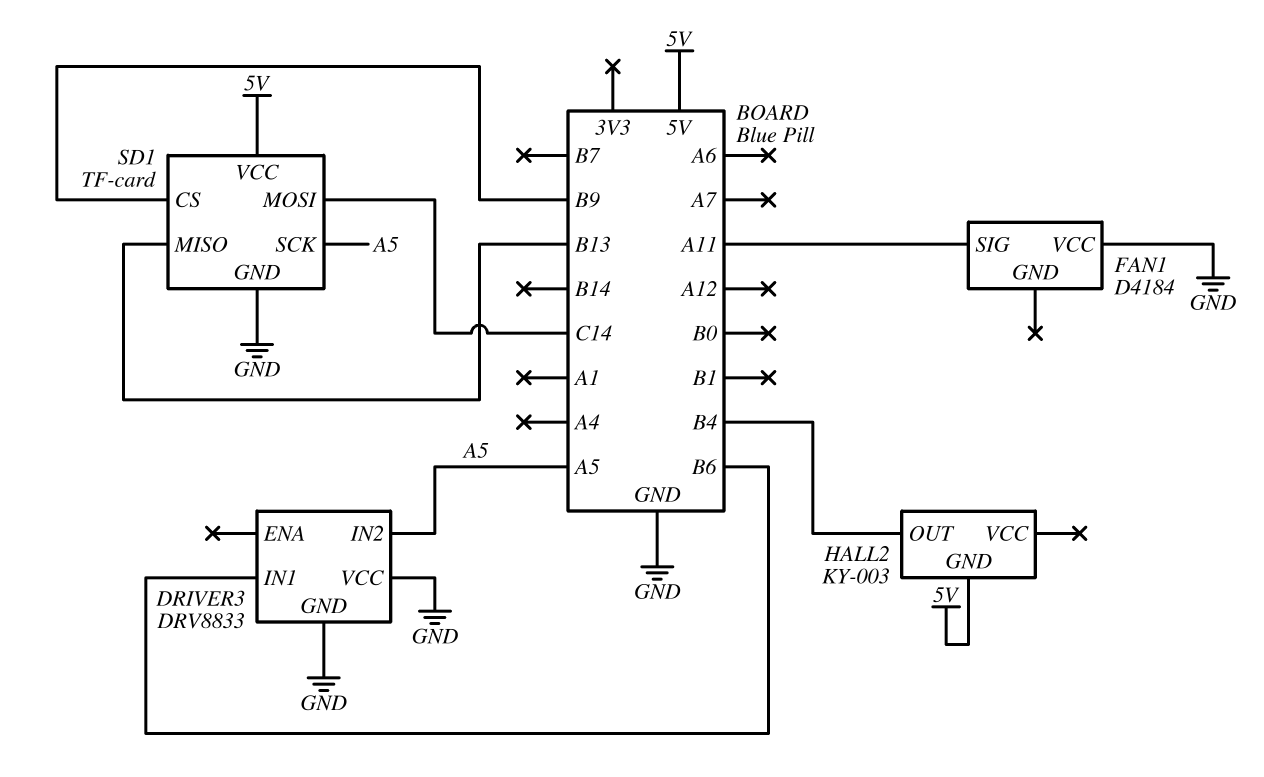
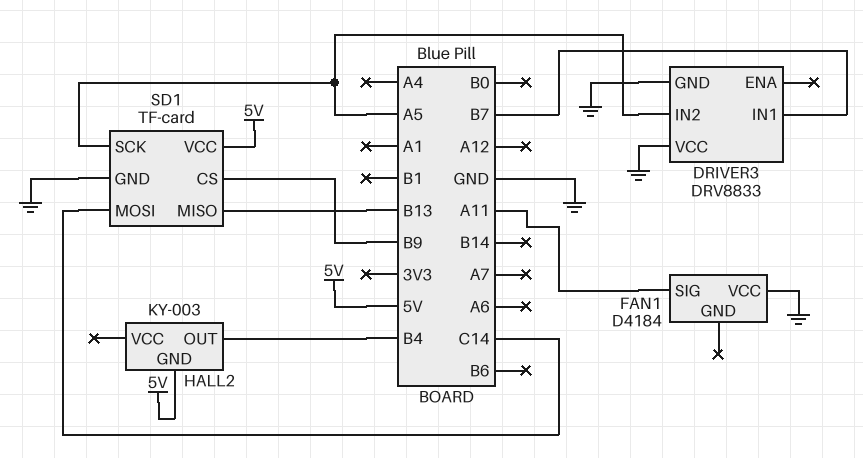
DRIVER3 pin IN1: B6 -> B7

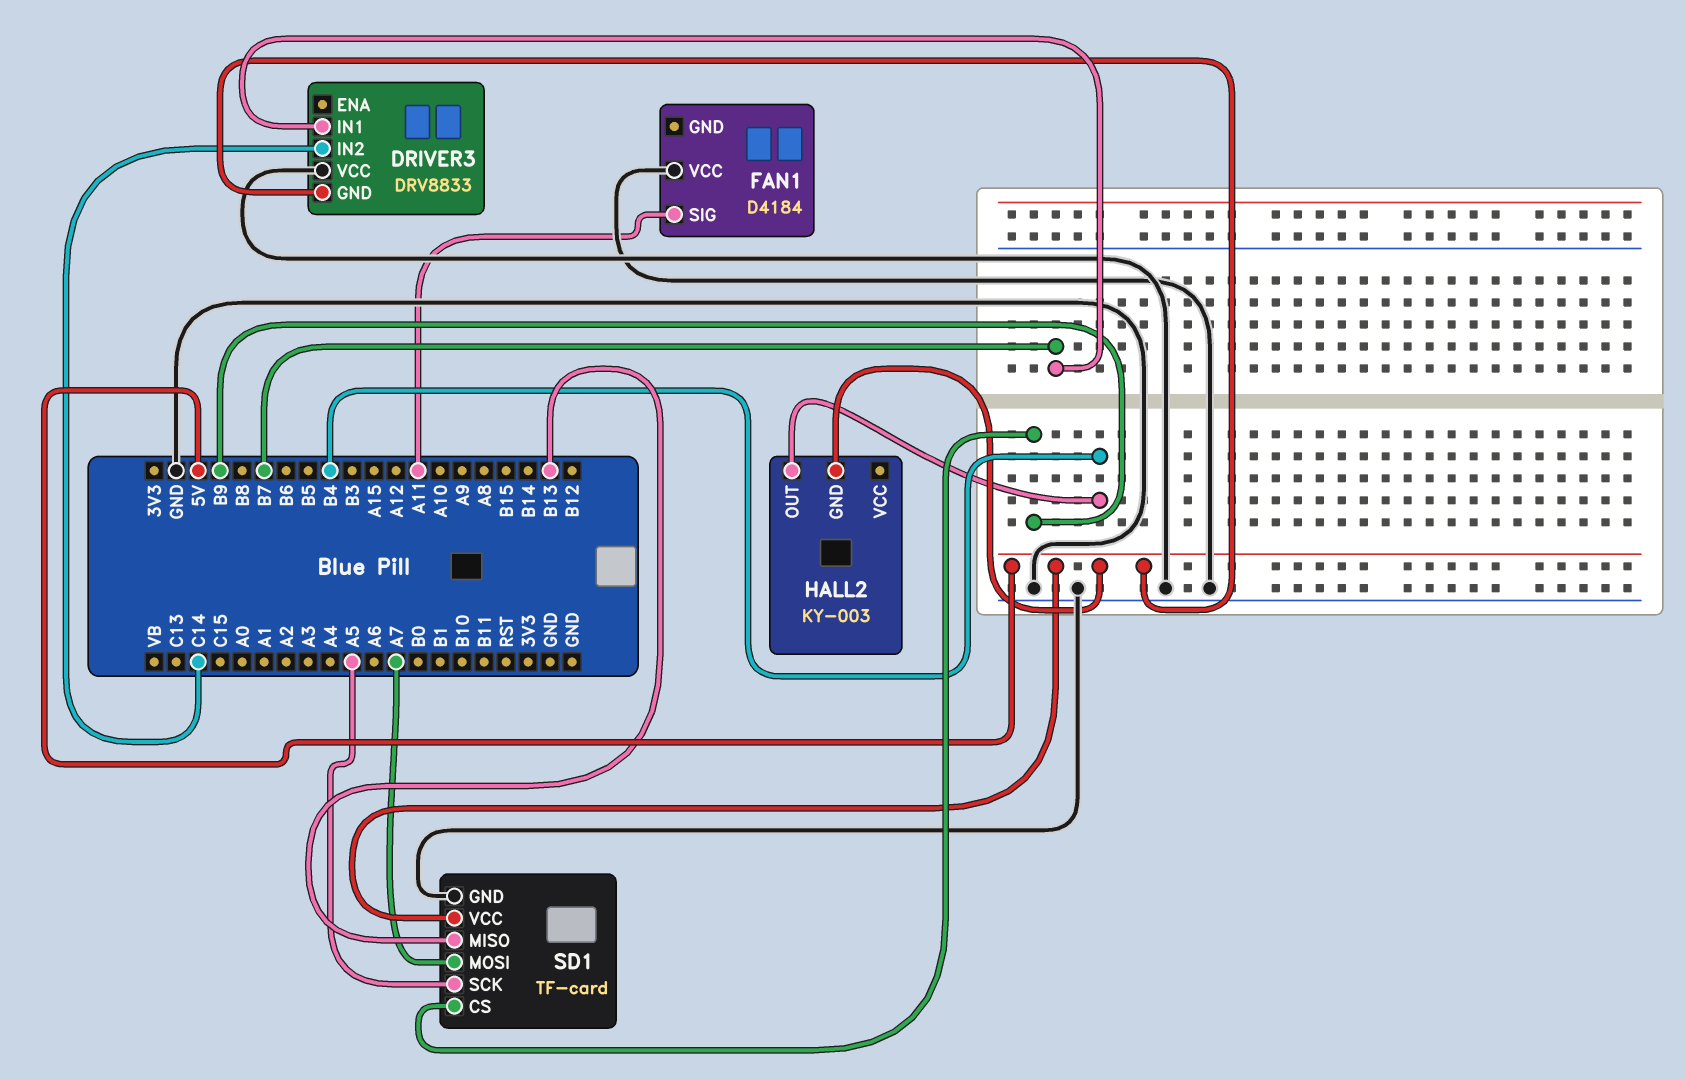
DRIVER3 pin GND: GND -> 5V
DRIVER3 pin IN2: A5 -> C14
SD1 pin MOSI: C14 -> A7

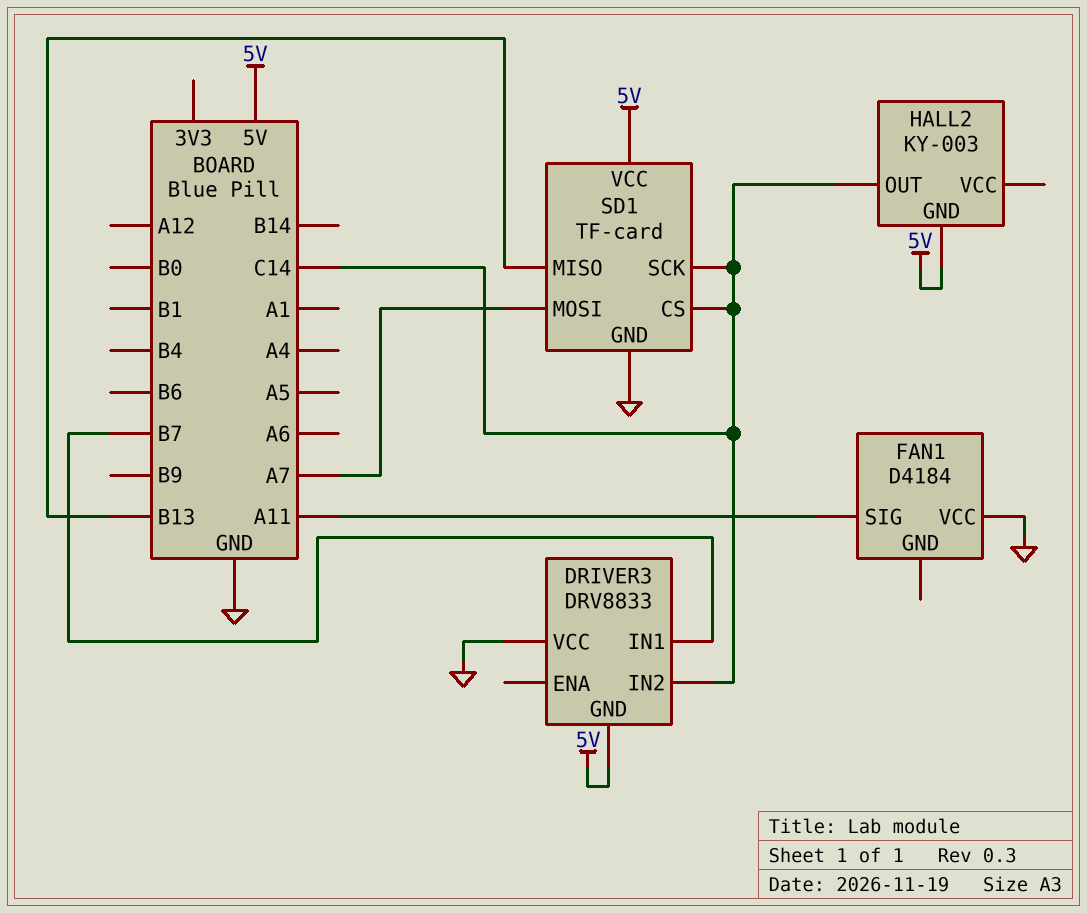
HALL2 pin OUT: B4 -> C14
SD1 pin CS: B9 -> C14
SD1 pin SCK: A5 -> C14

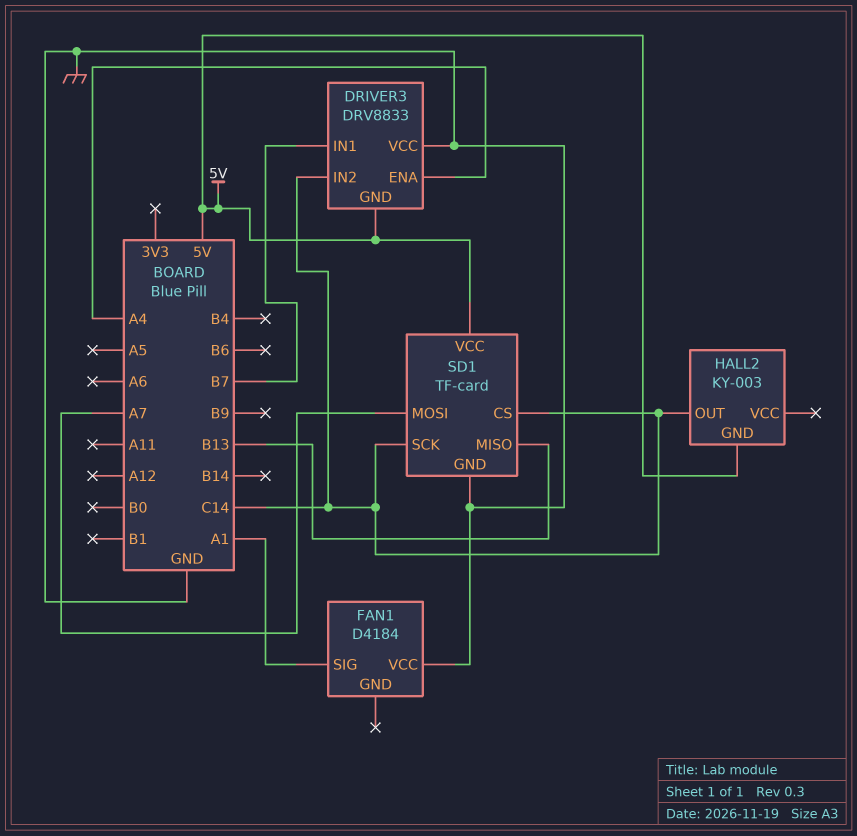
DRIVER3 pin ENA: none -> A4
FAN1 pin SIG: A11 -> A1

